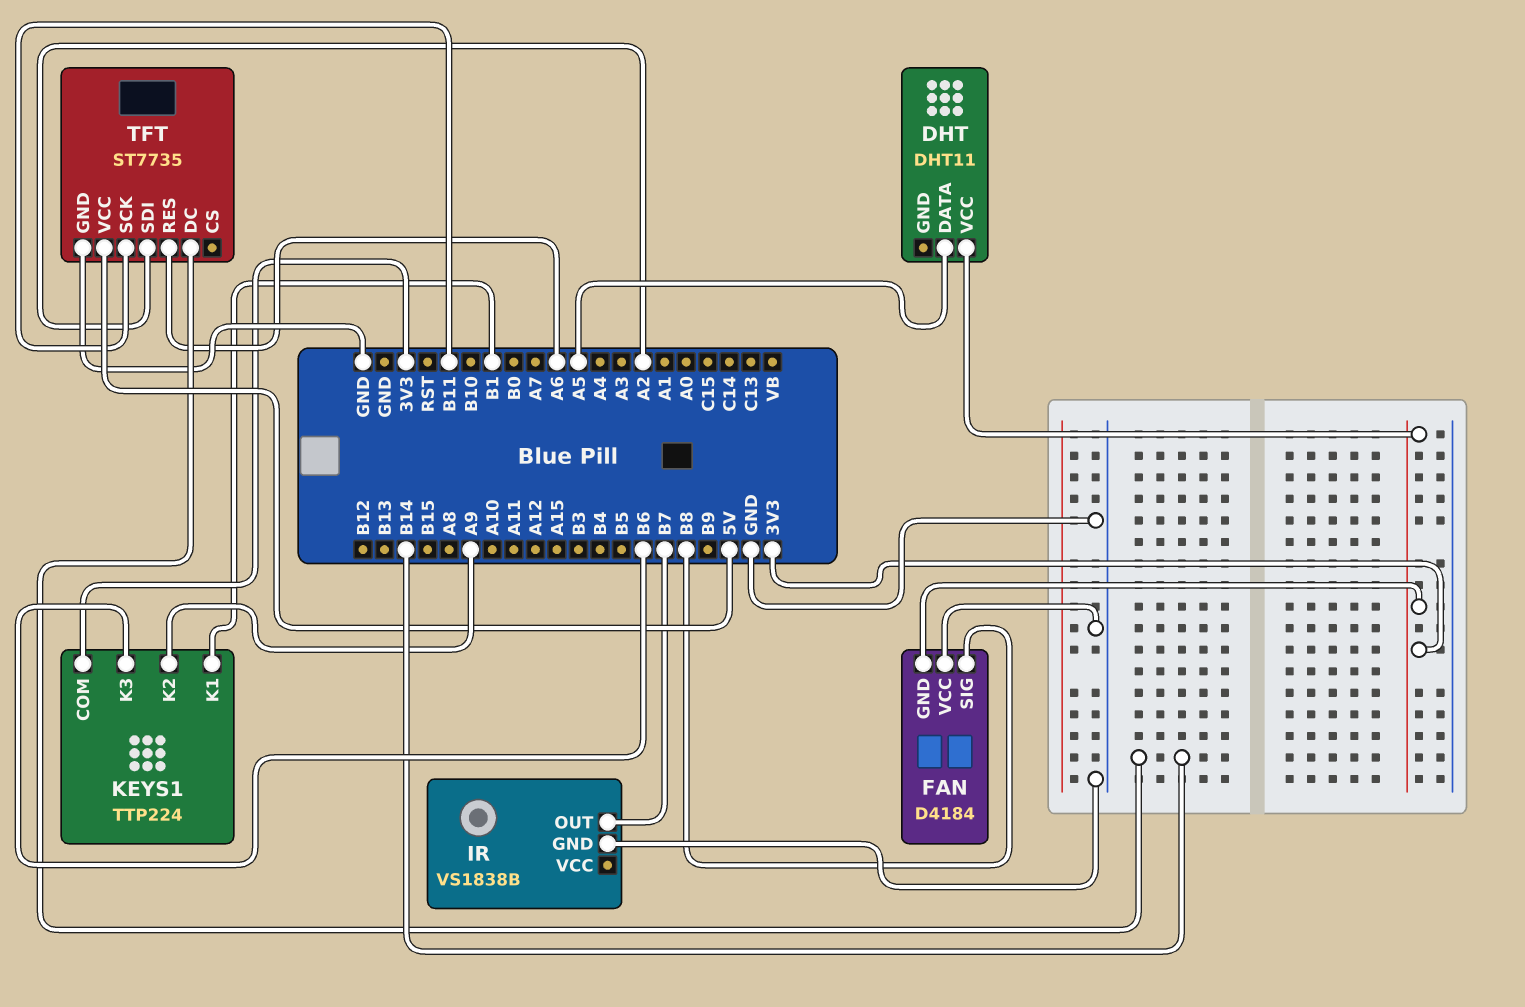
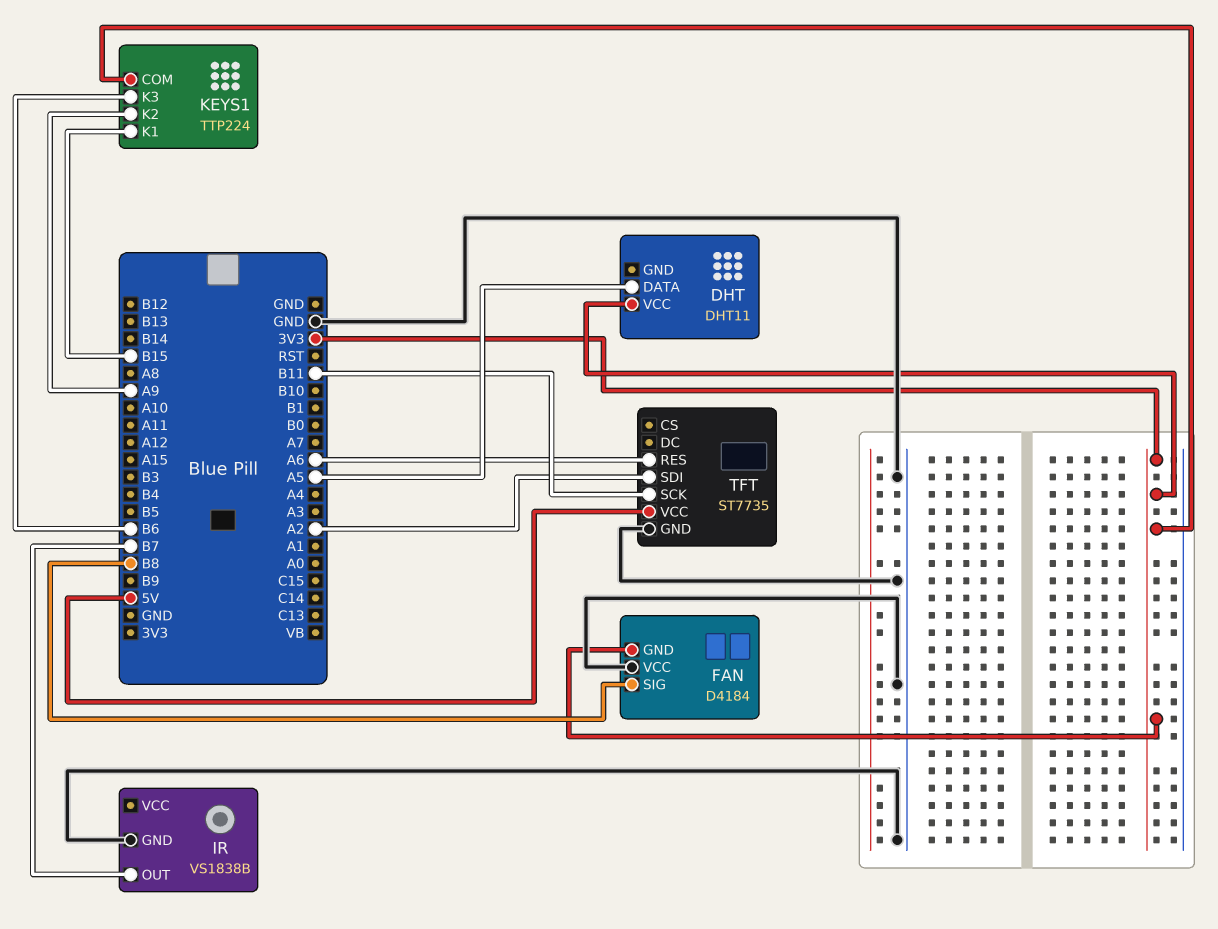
KEYS1 pin K1: B1 -> B15
TFT pin DC: B14 -> none

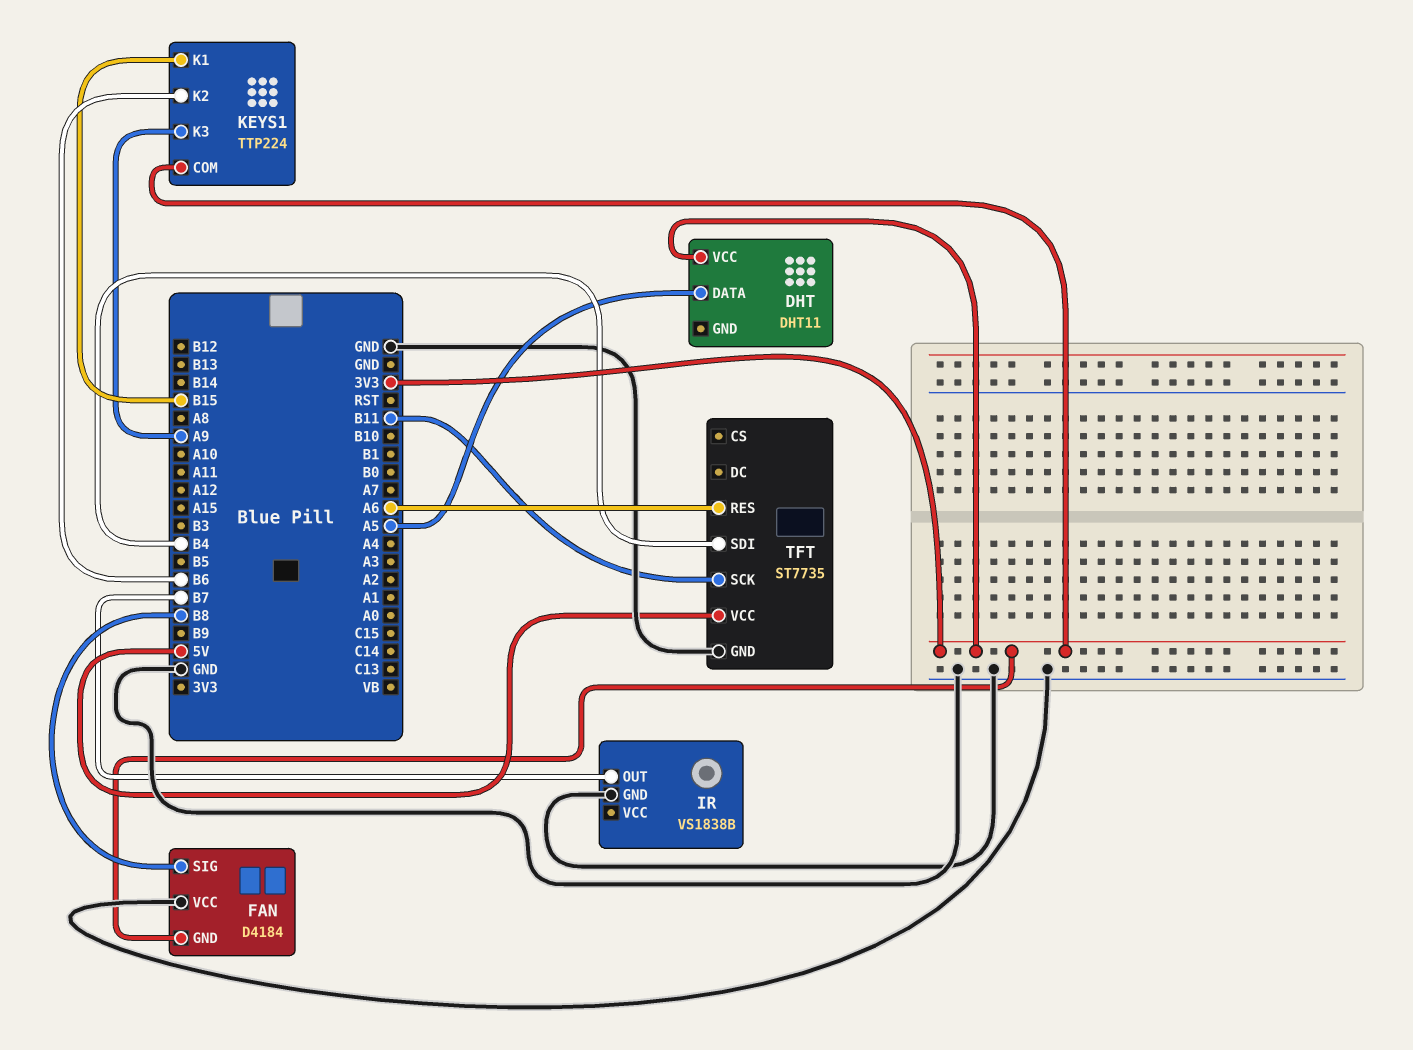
KEYS1 pin K2: A9 -> B6
KEYS1 pin K3: B6 -> A9
TFT pin SDI: A2 -> B4

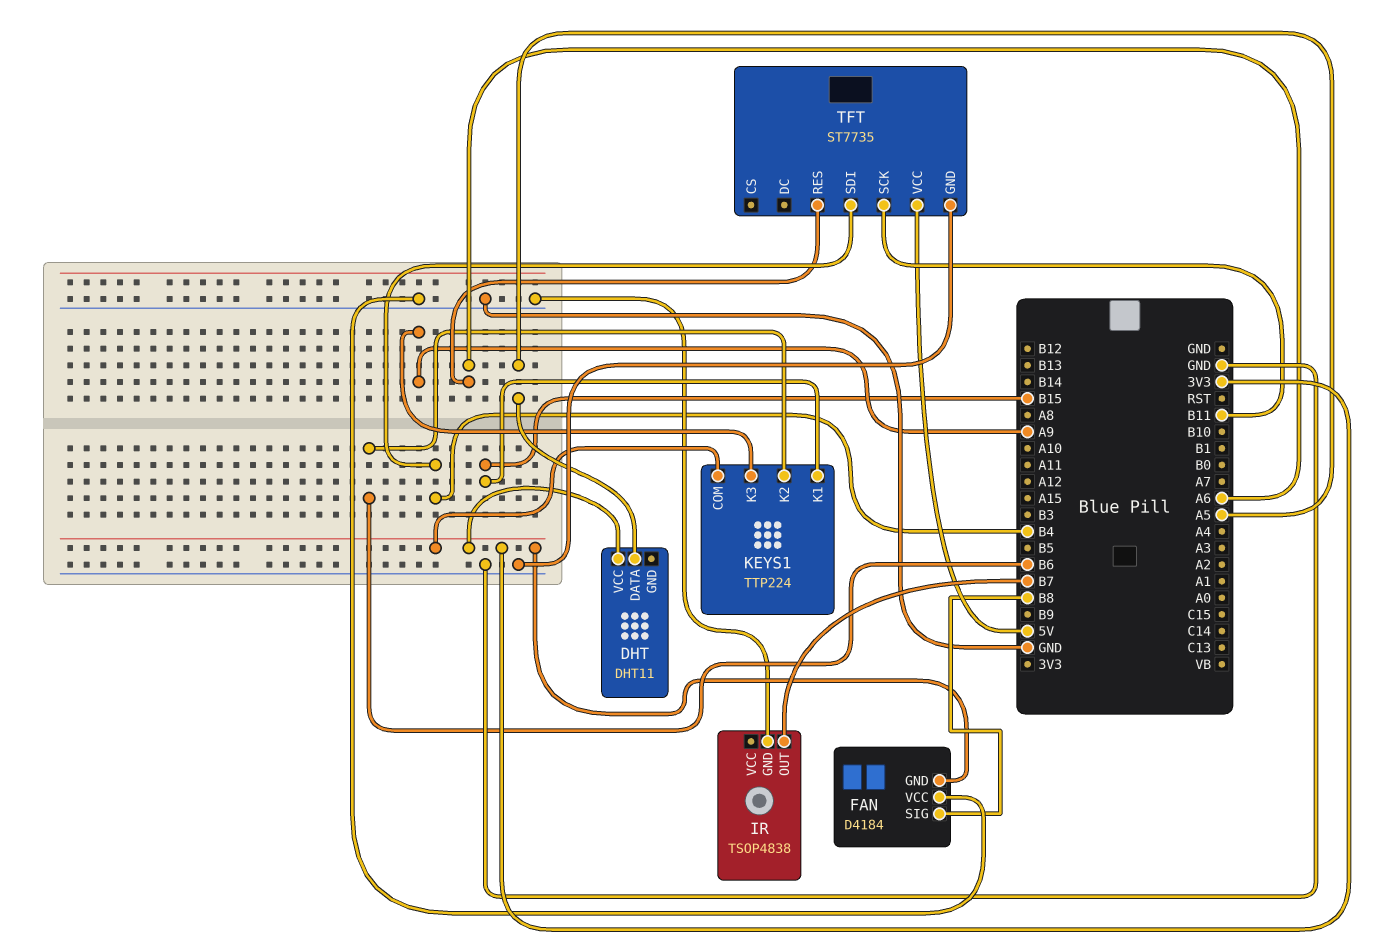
IR: VS1838B -> TSOP4838

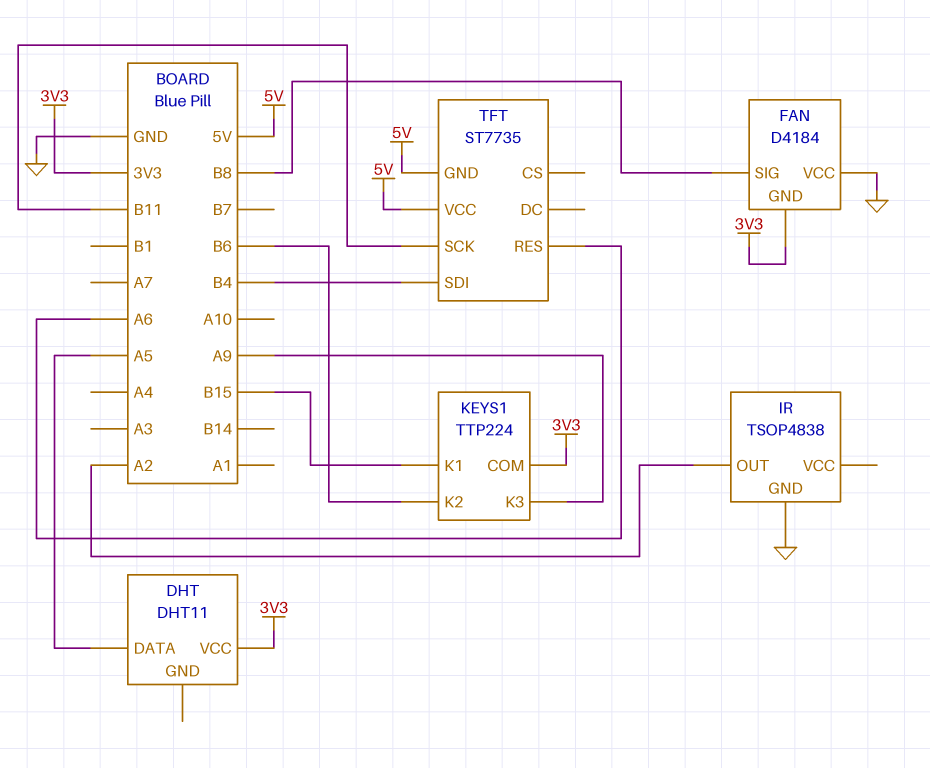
IR pin OUT: B7 -> A2
TFT pin GND: GND -> 5V

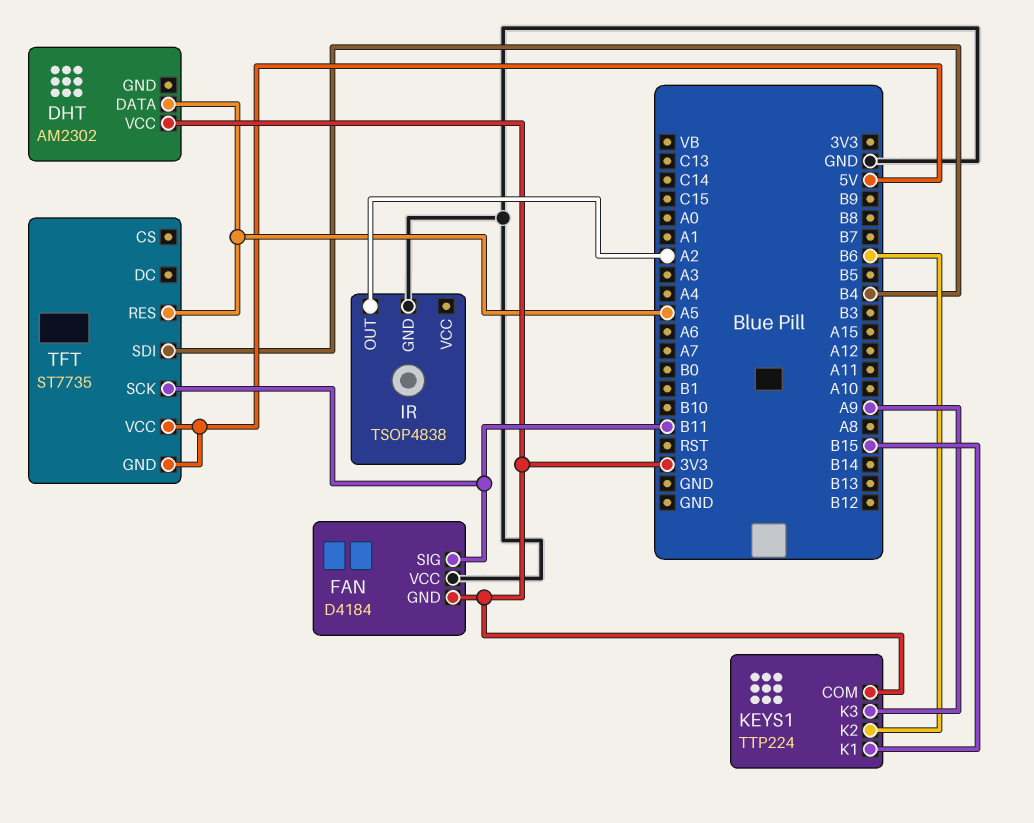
DHT: DHT11 -> AM2302
FAN pin SIG: B8 -> B11
TFT pin RES: A6 -> A5

